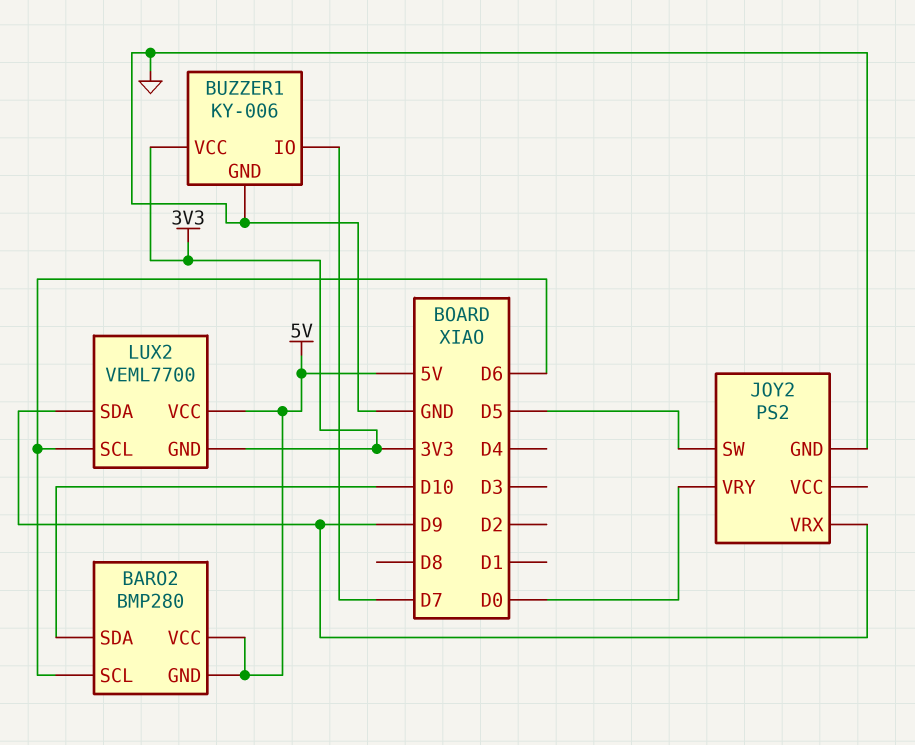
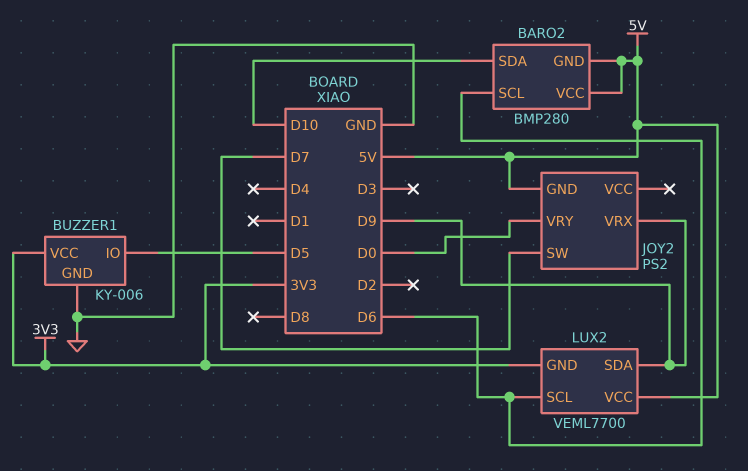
BUZZER1 pin IO: D7 -> D5
JOY2 pin GND: GND -> 5V
JOY2 pin SW: D5 -> D7

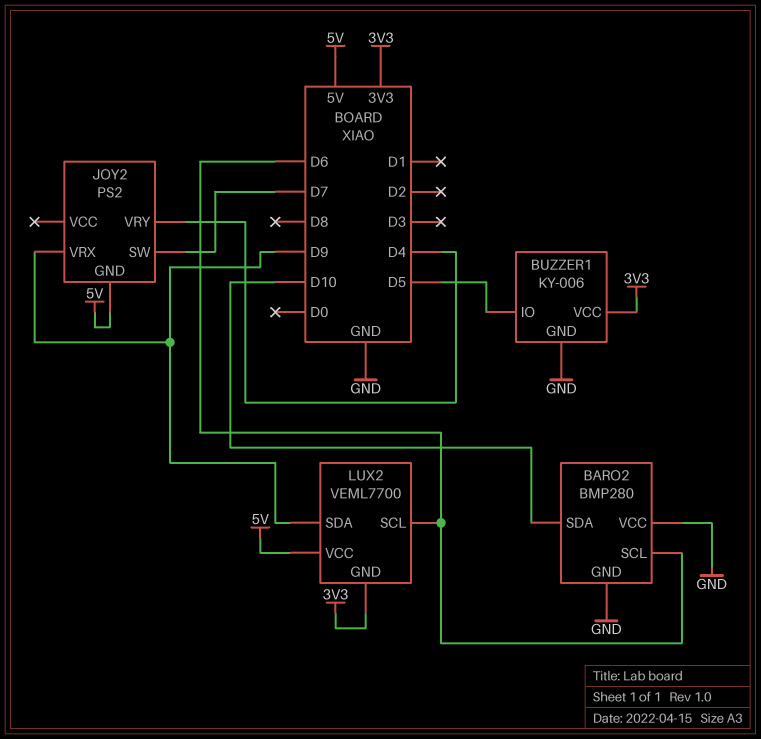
BARO2 pin GND: 5V -> GND
BARO2 pin VCC: 5V -> GND
JOY2 pin VRY: D0 -> D4

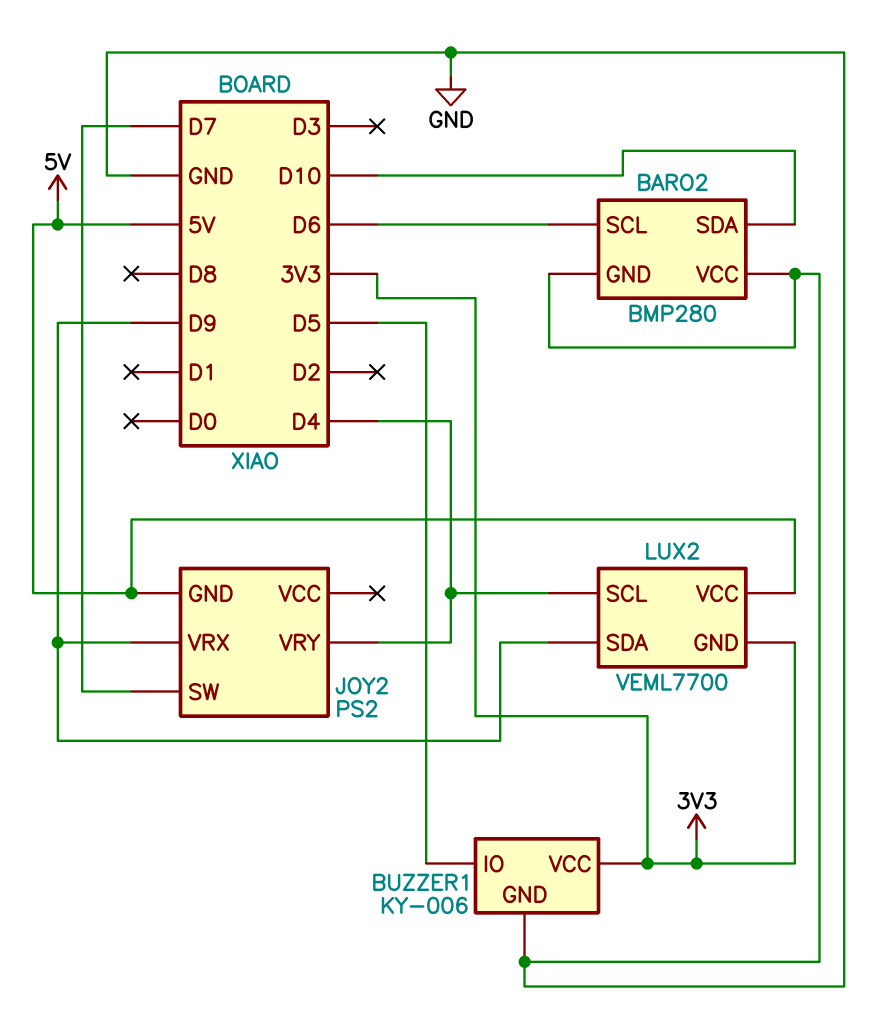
LUX2 pin SCL: D6 -> D4

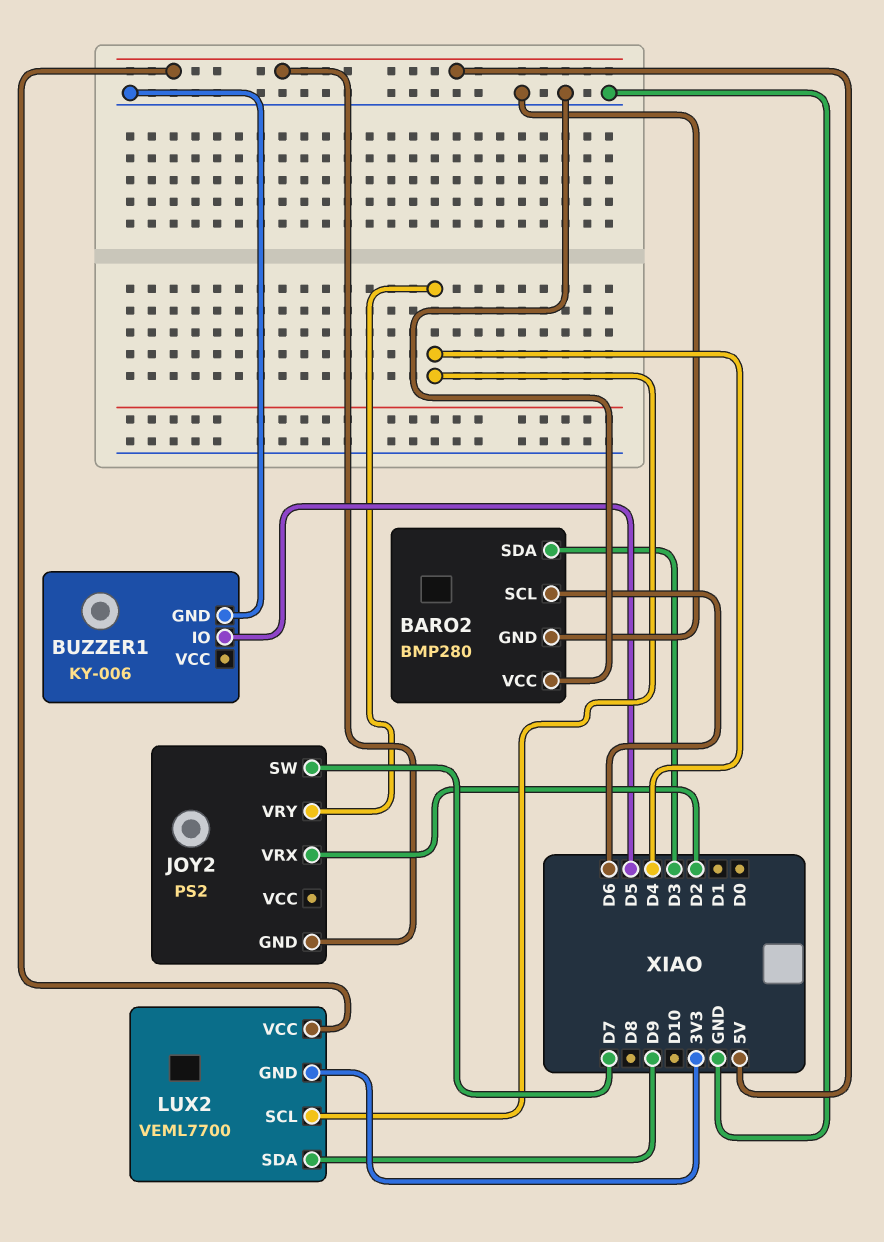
BARO2 pin SDA: D10 -> D3
BUZZER1 pin VCC: 3V3 -> none
JOY2 pin VRX: D9 -> D2

